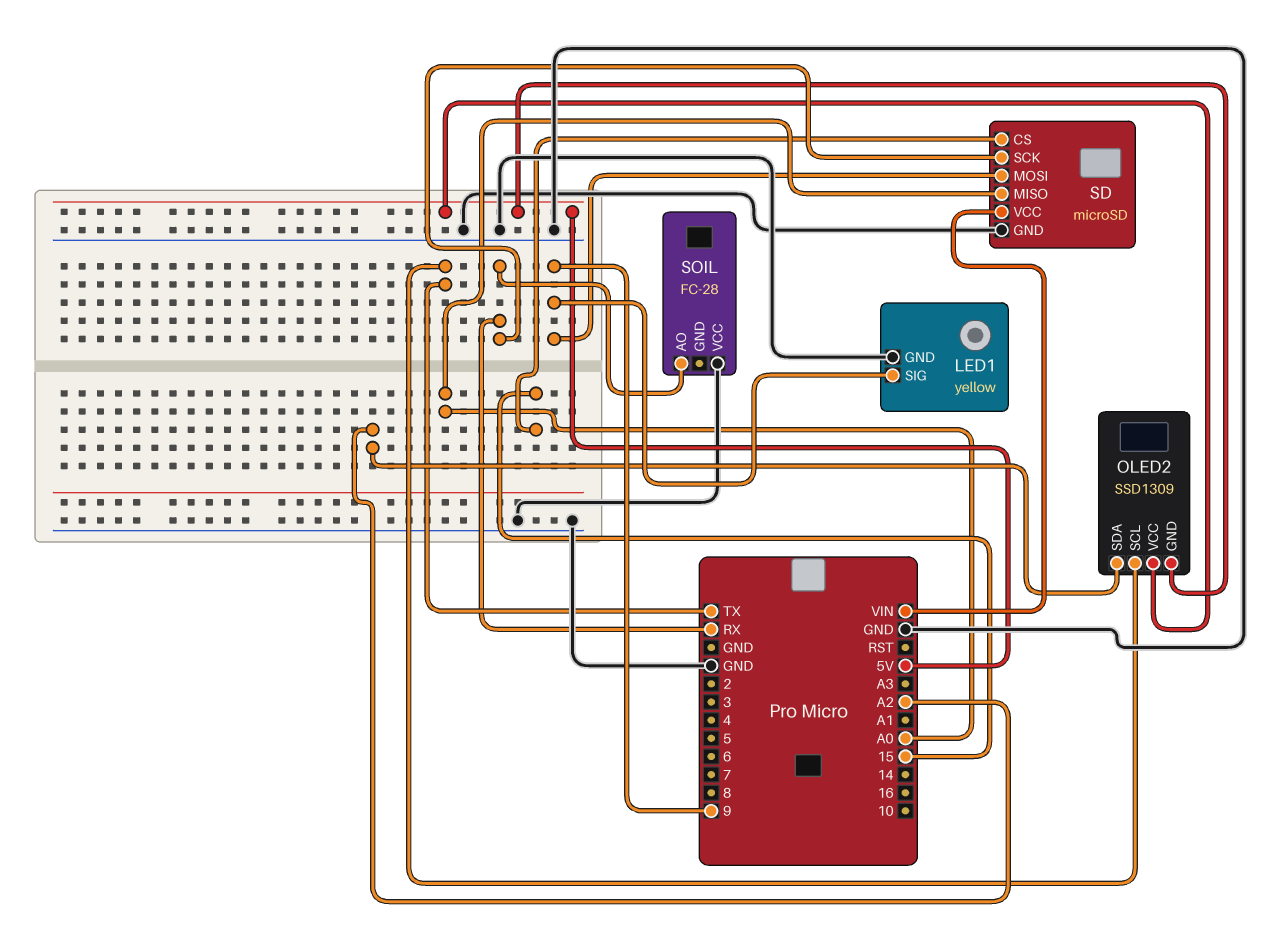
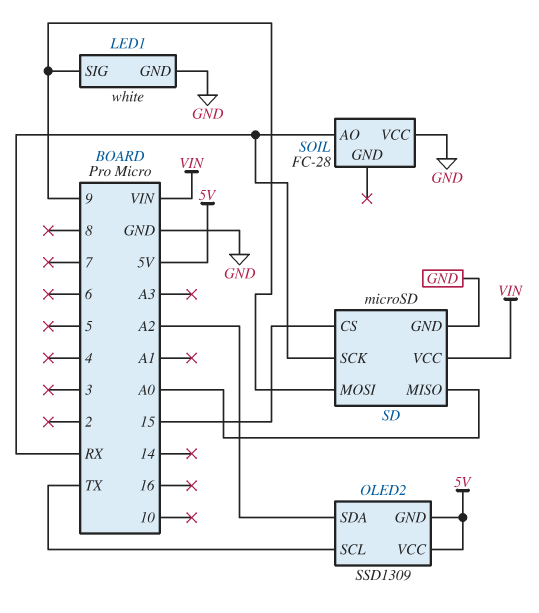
LED1: yellow -> white

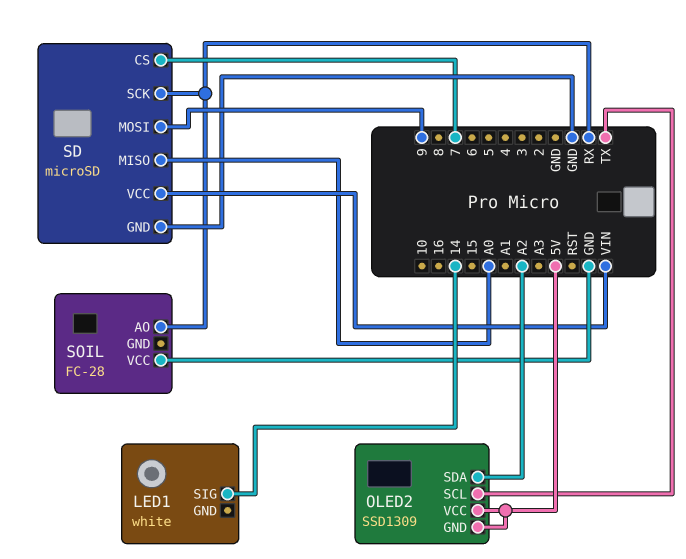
LED1 pin GND: GND -> none
LED1 pin SIG: 9 -> 14
SD pin CS: 15 -> 7

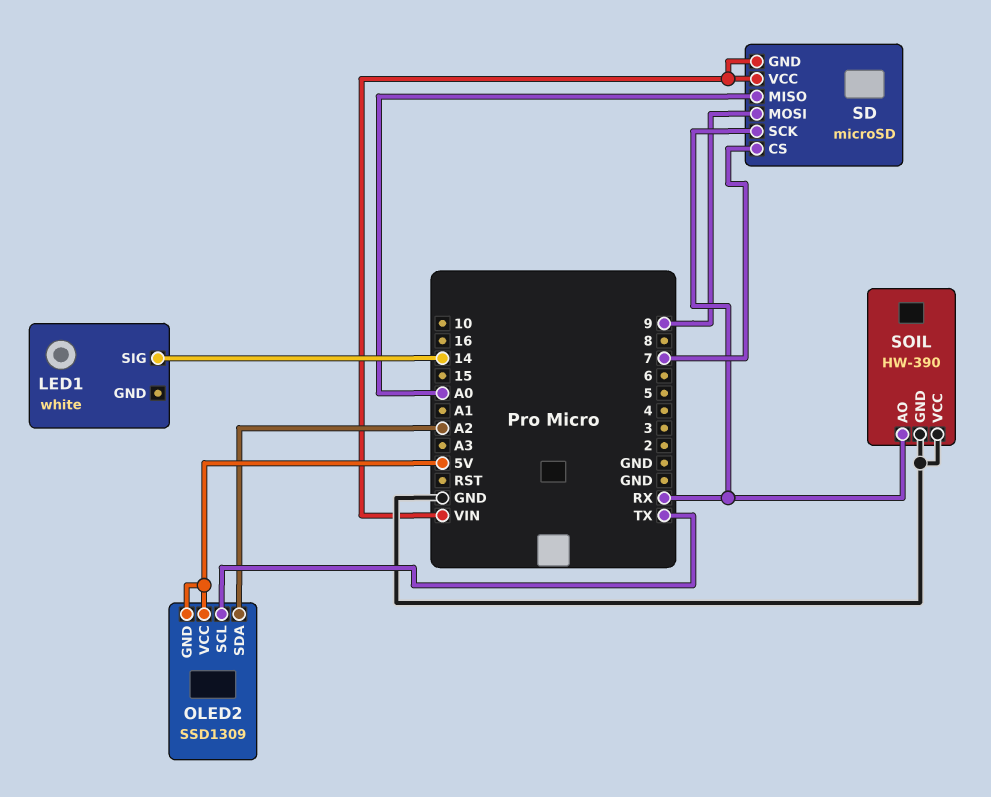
SD pin GND: GND -> VIN
SOIL: FC-28 -> HW-390
SOIL pin GND: none -> GND

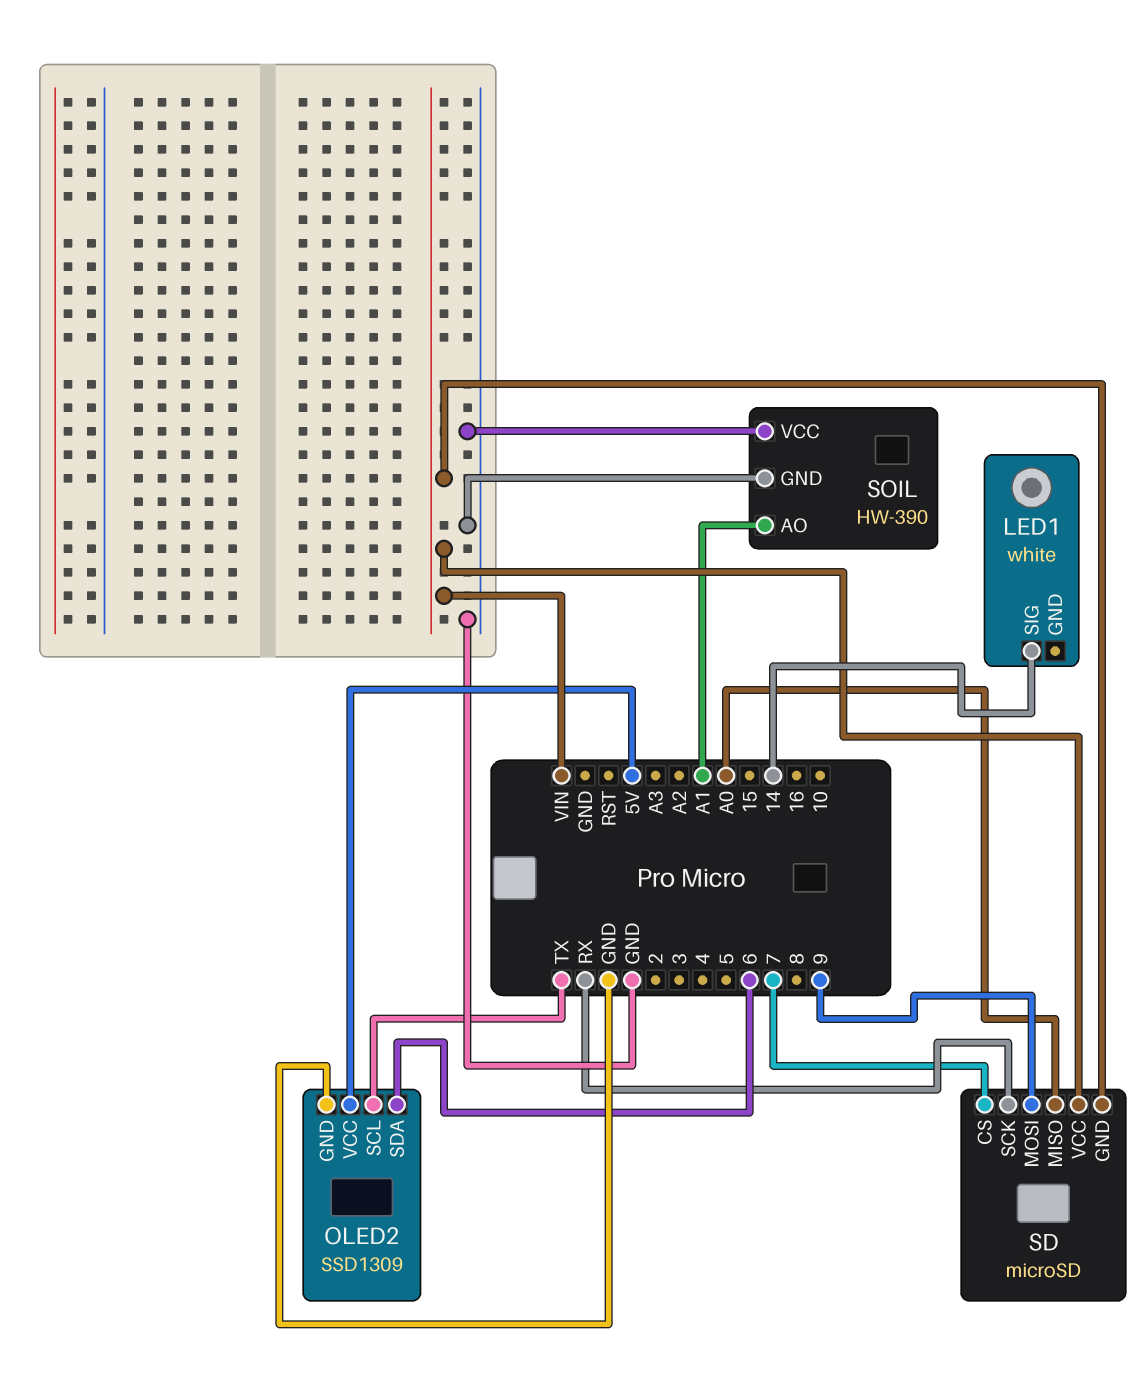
OLED2 pin GND: 5V -> GND
OLED2 pin SDA: A2 -> 6
SOIL pin AO: RX -> A1

